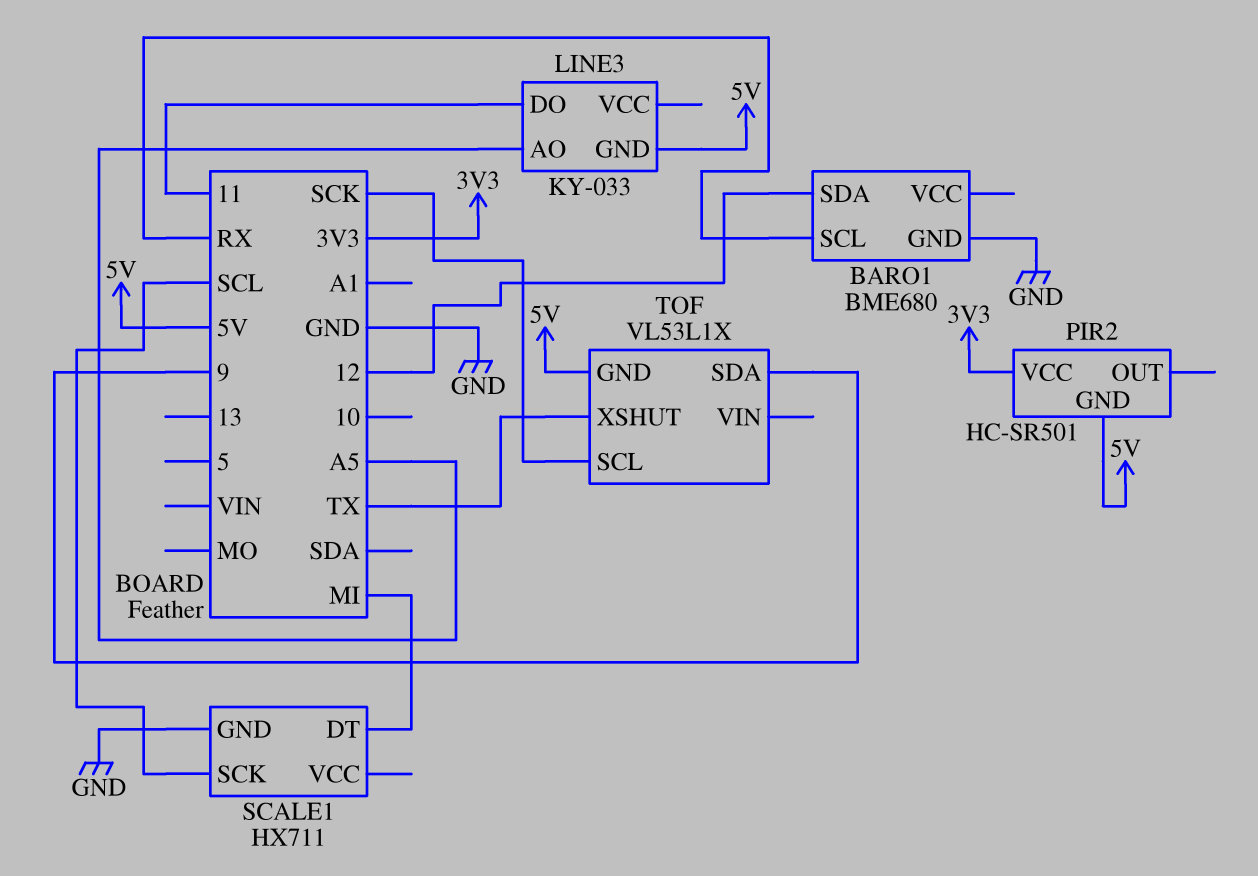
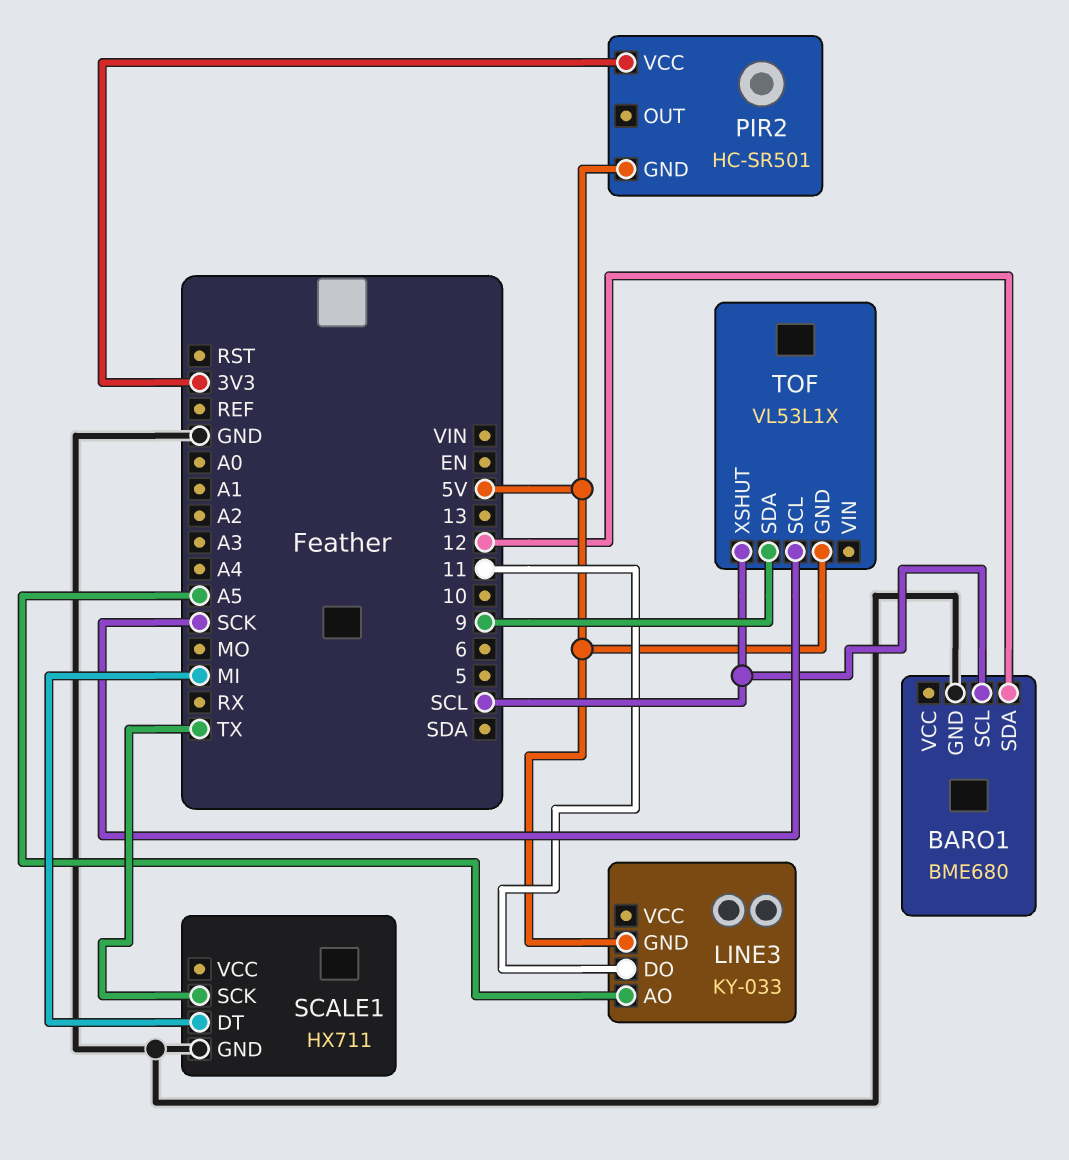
BARO1 pin SCL: RX -> SCL
SCALE1 pin SCK: SCL -> TX
TOF pin XSHUT: TX -> SCL

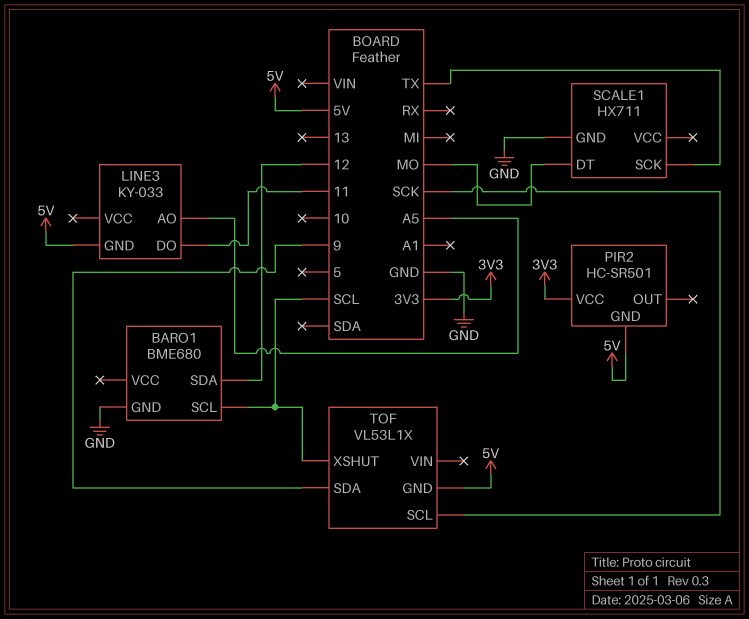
SCALE1 pin DT: MI -> MO

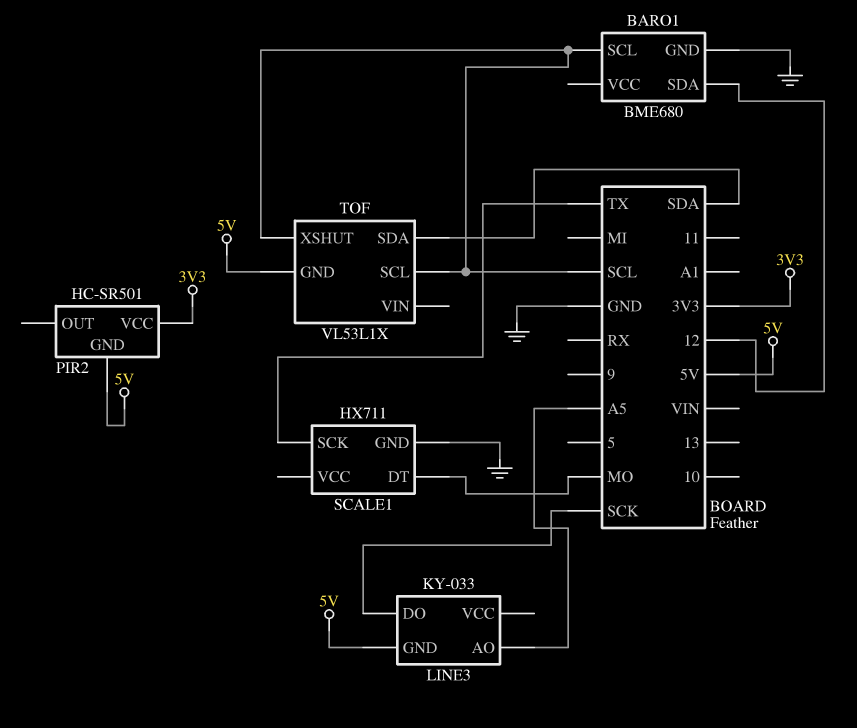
LINE3 pin DO: 11 -> SCK
TOF pin SCL: SCK -> SCL
TOF pin SDA: 9 -> SDA

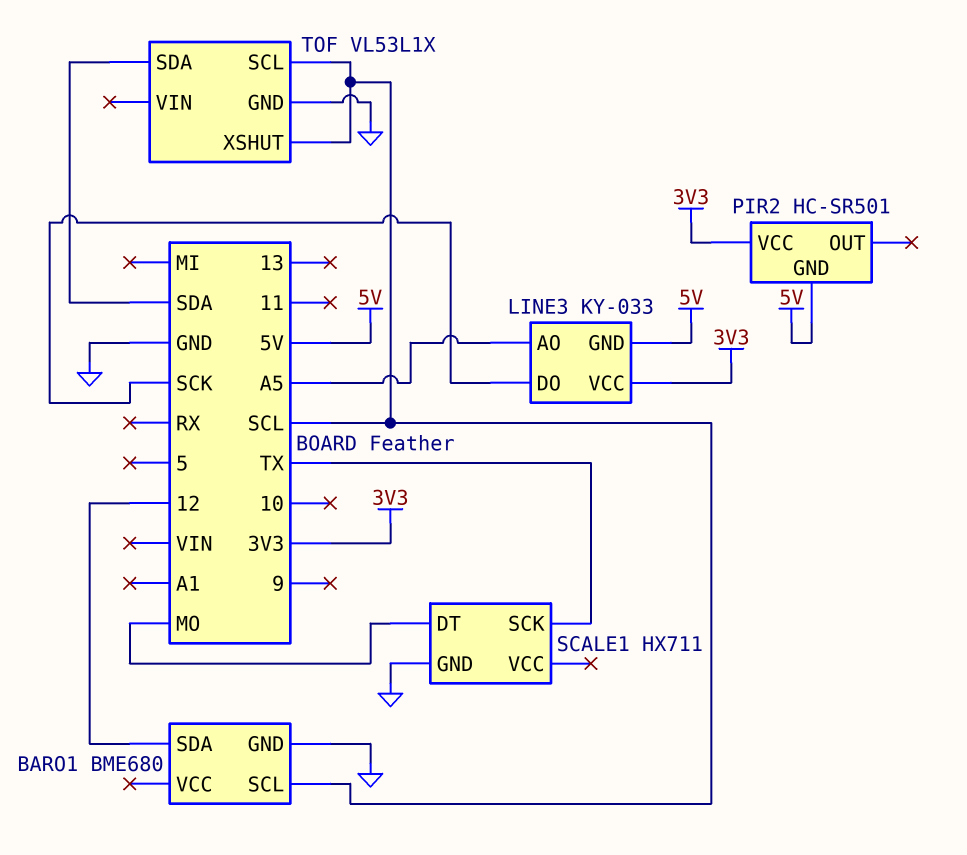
LINE3 pin VCC: none -> 3V3
TOF pin GND: 5V -> GND

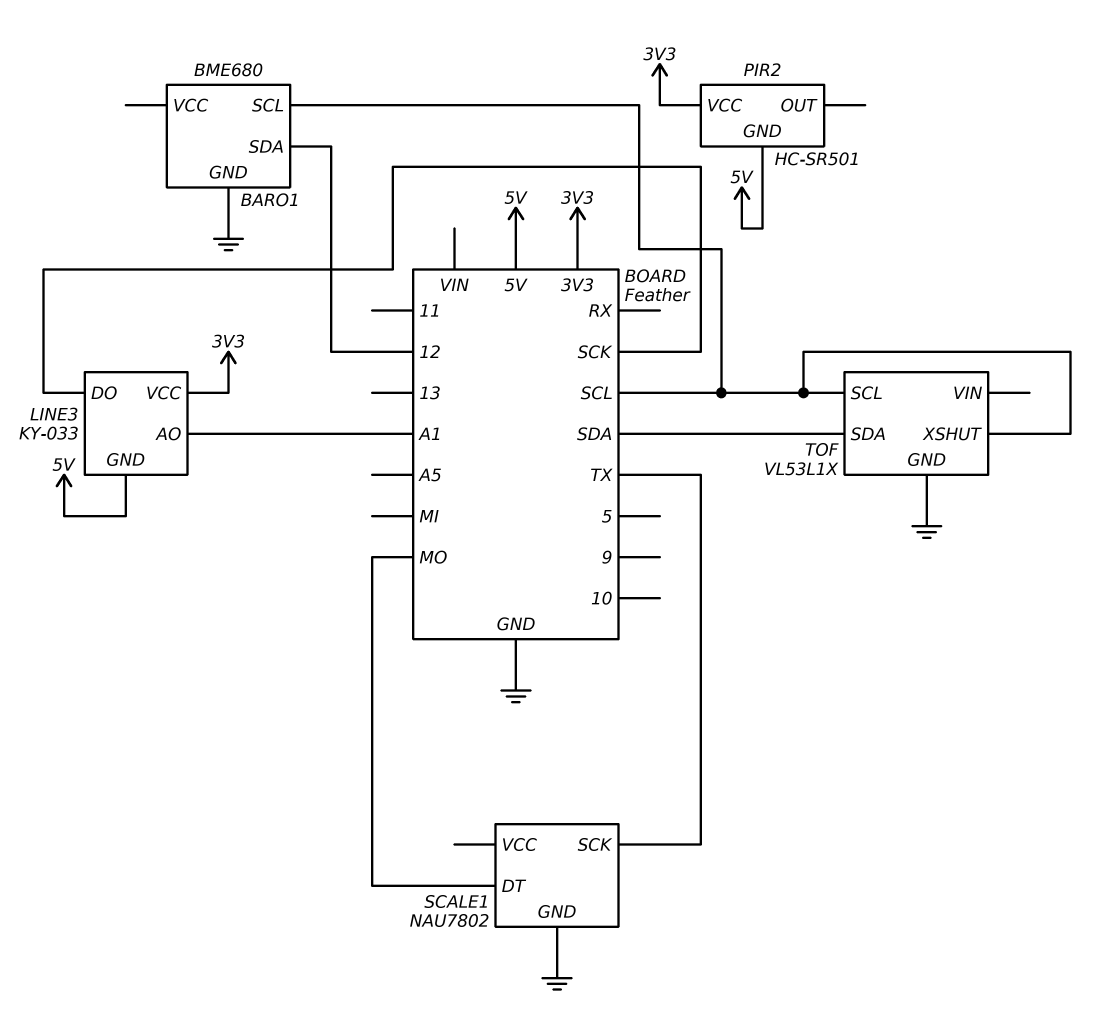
LINE3 pin AO: A5 -> A1
SCALE1: HX711 -> NAU7802

